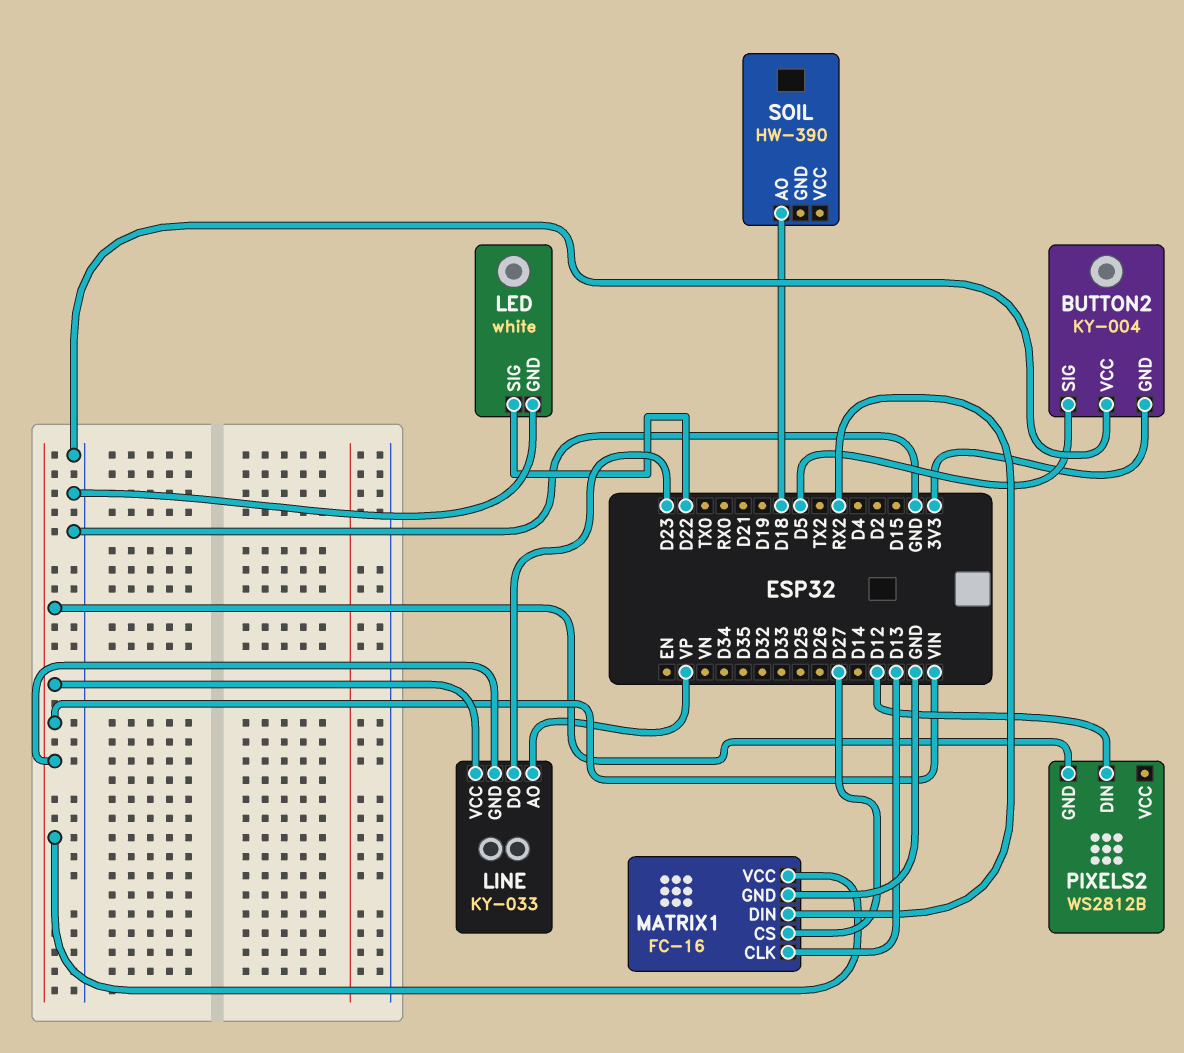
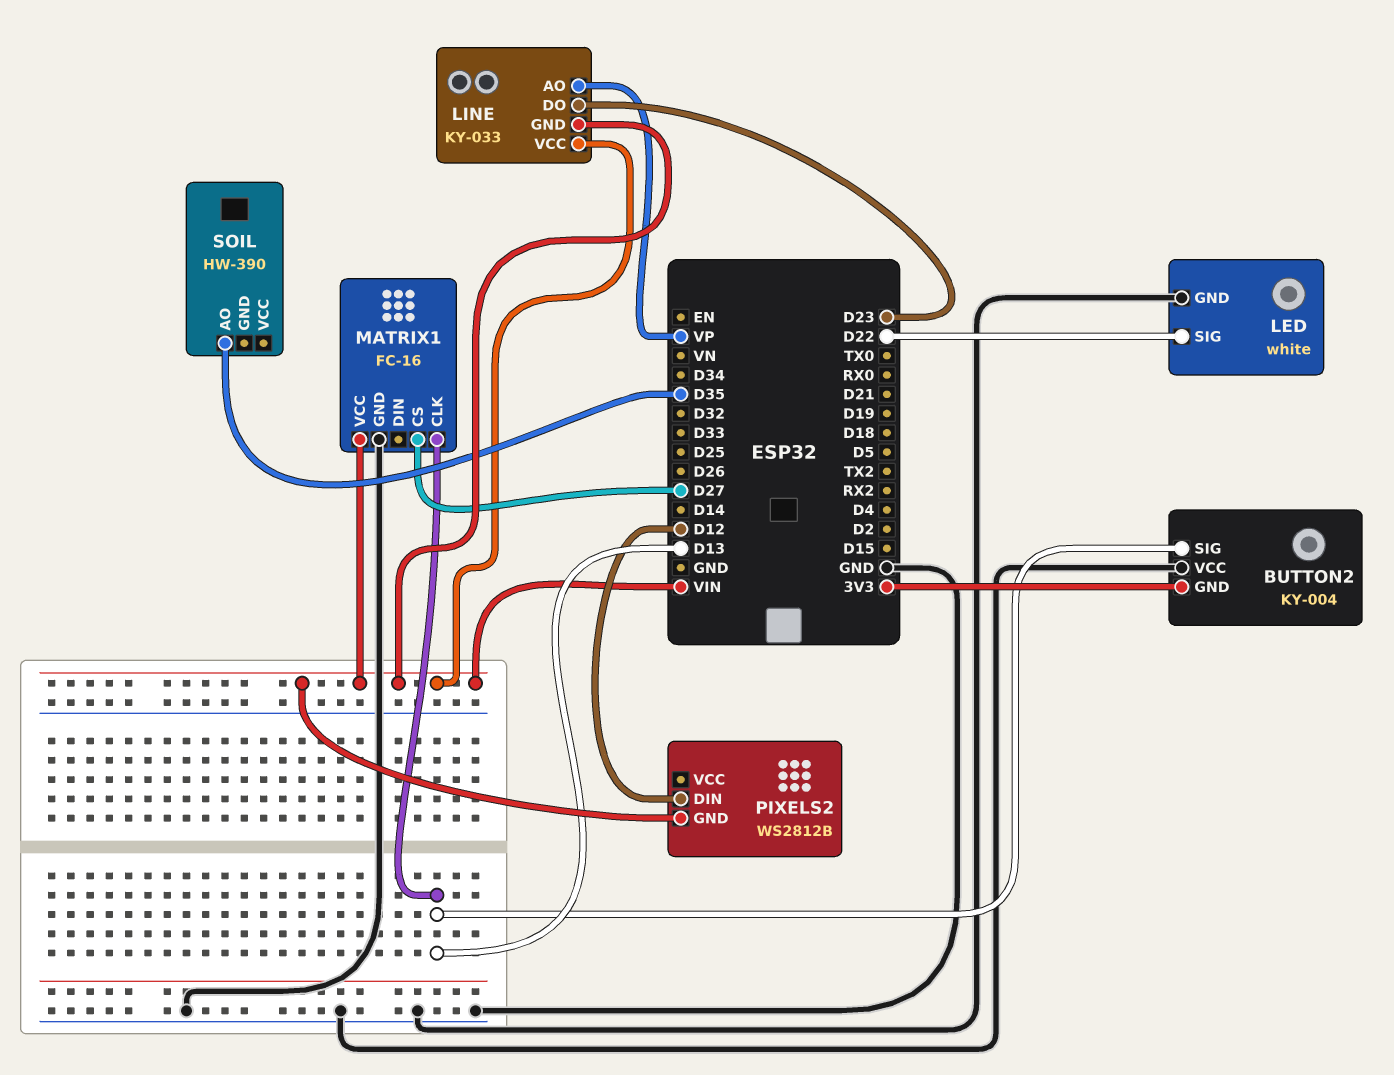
BUTTON2 pin SIG: D5 -> D13
MATRIX1 pin DIN: RX2 -> none
SOIL pin AO: D18 -> D35

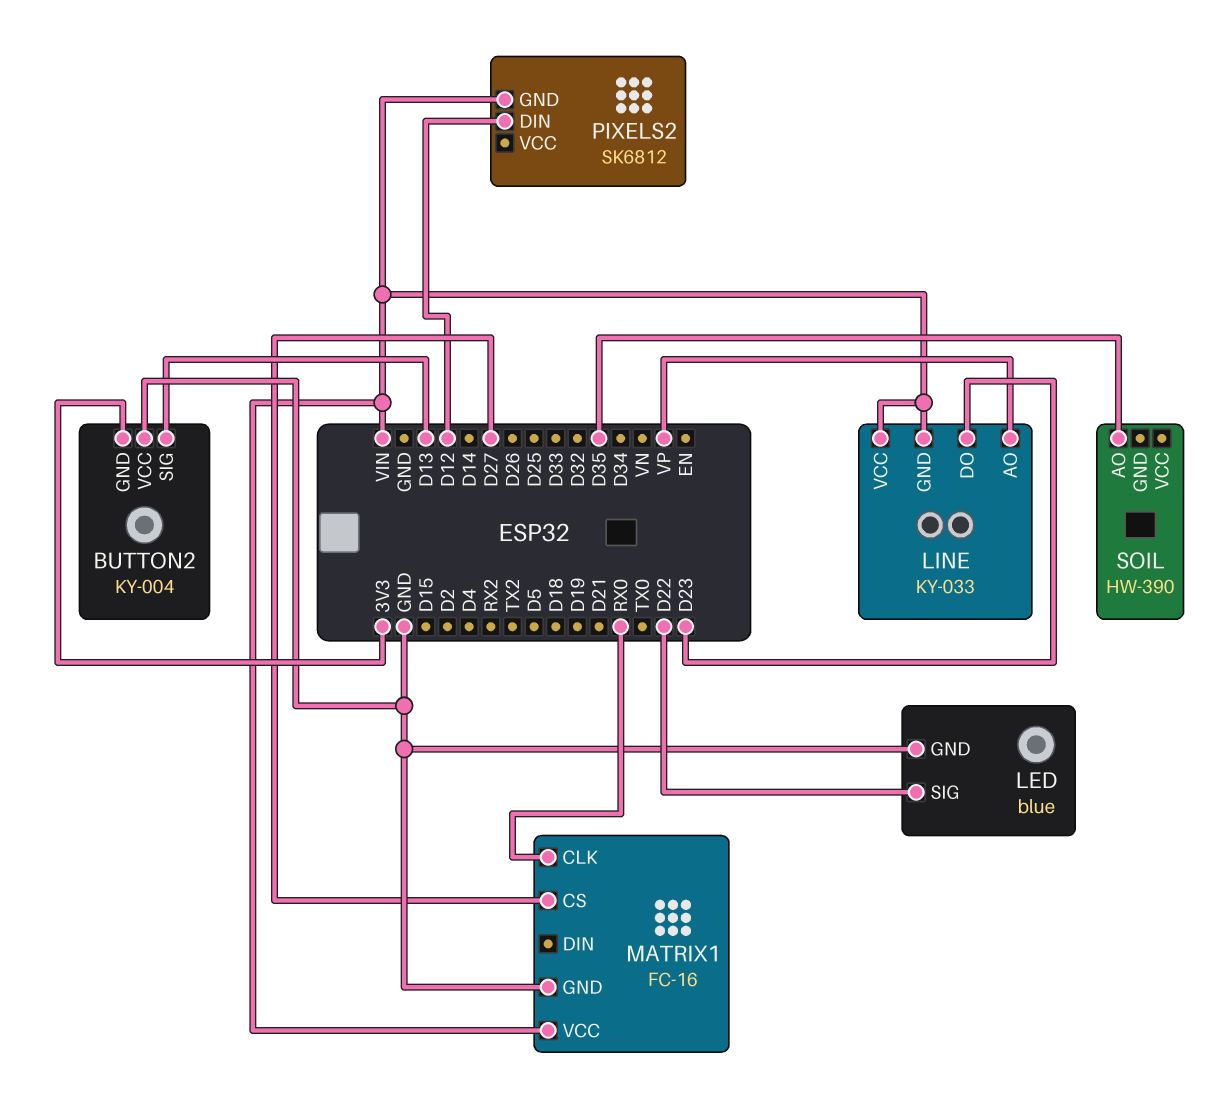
LED: white -> blue
MATRIX1 pin CLK: D13 -> RX0
PIXELS2: WS2812B -> SK6812

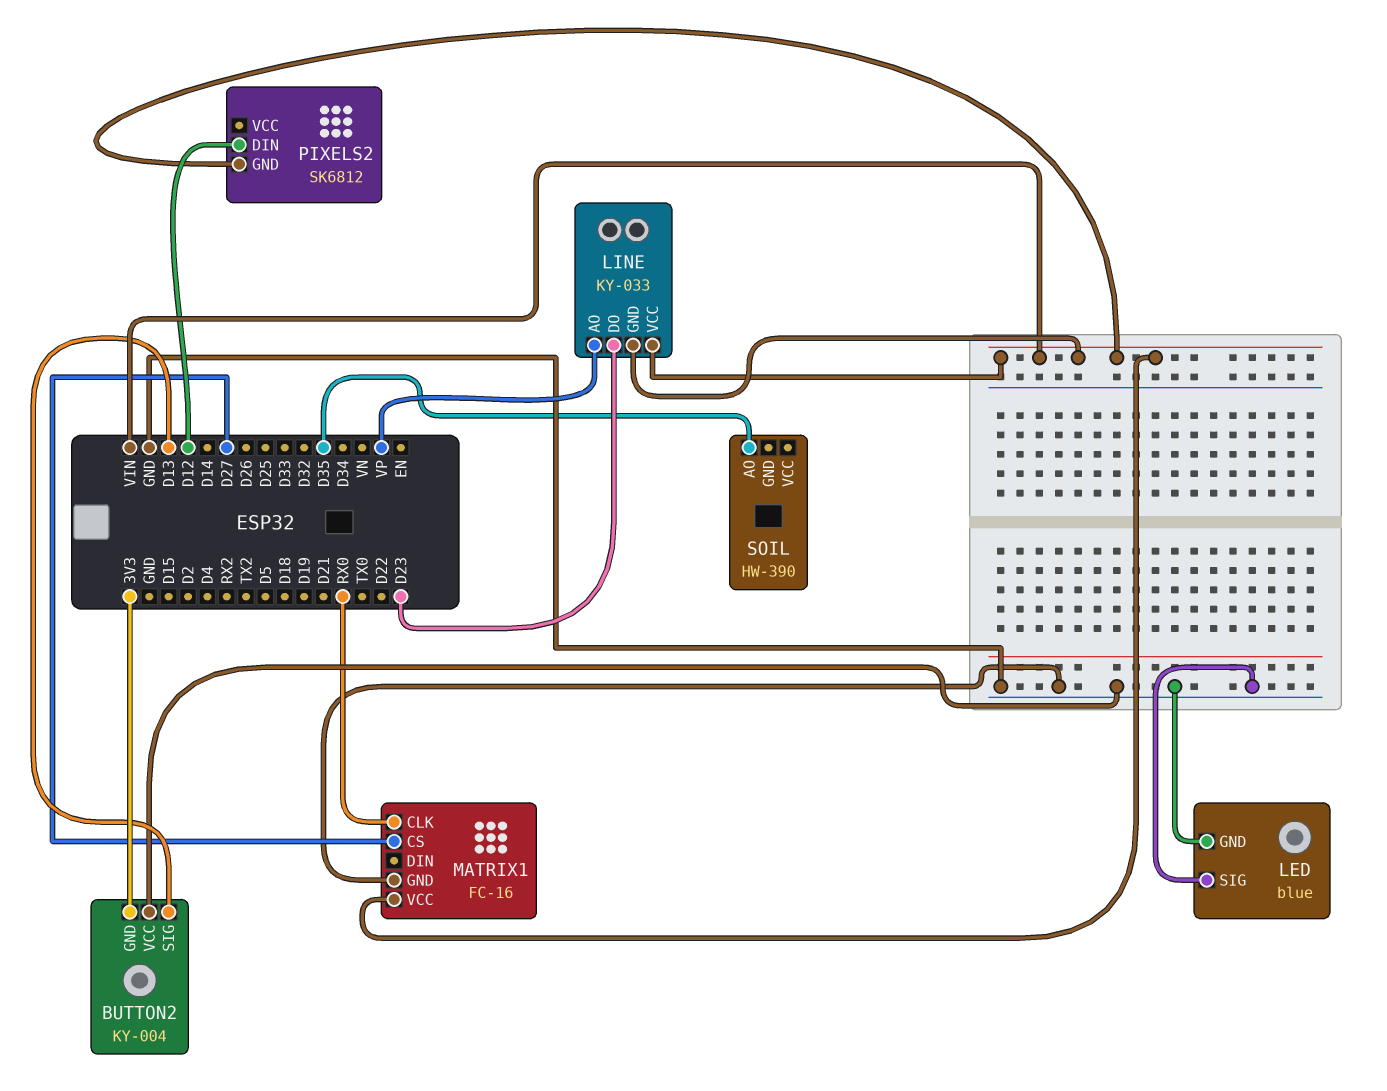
LED pin SIG: D22 -> GND

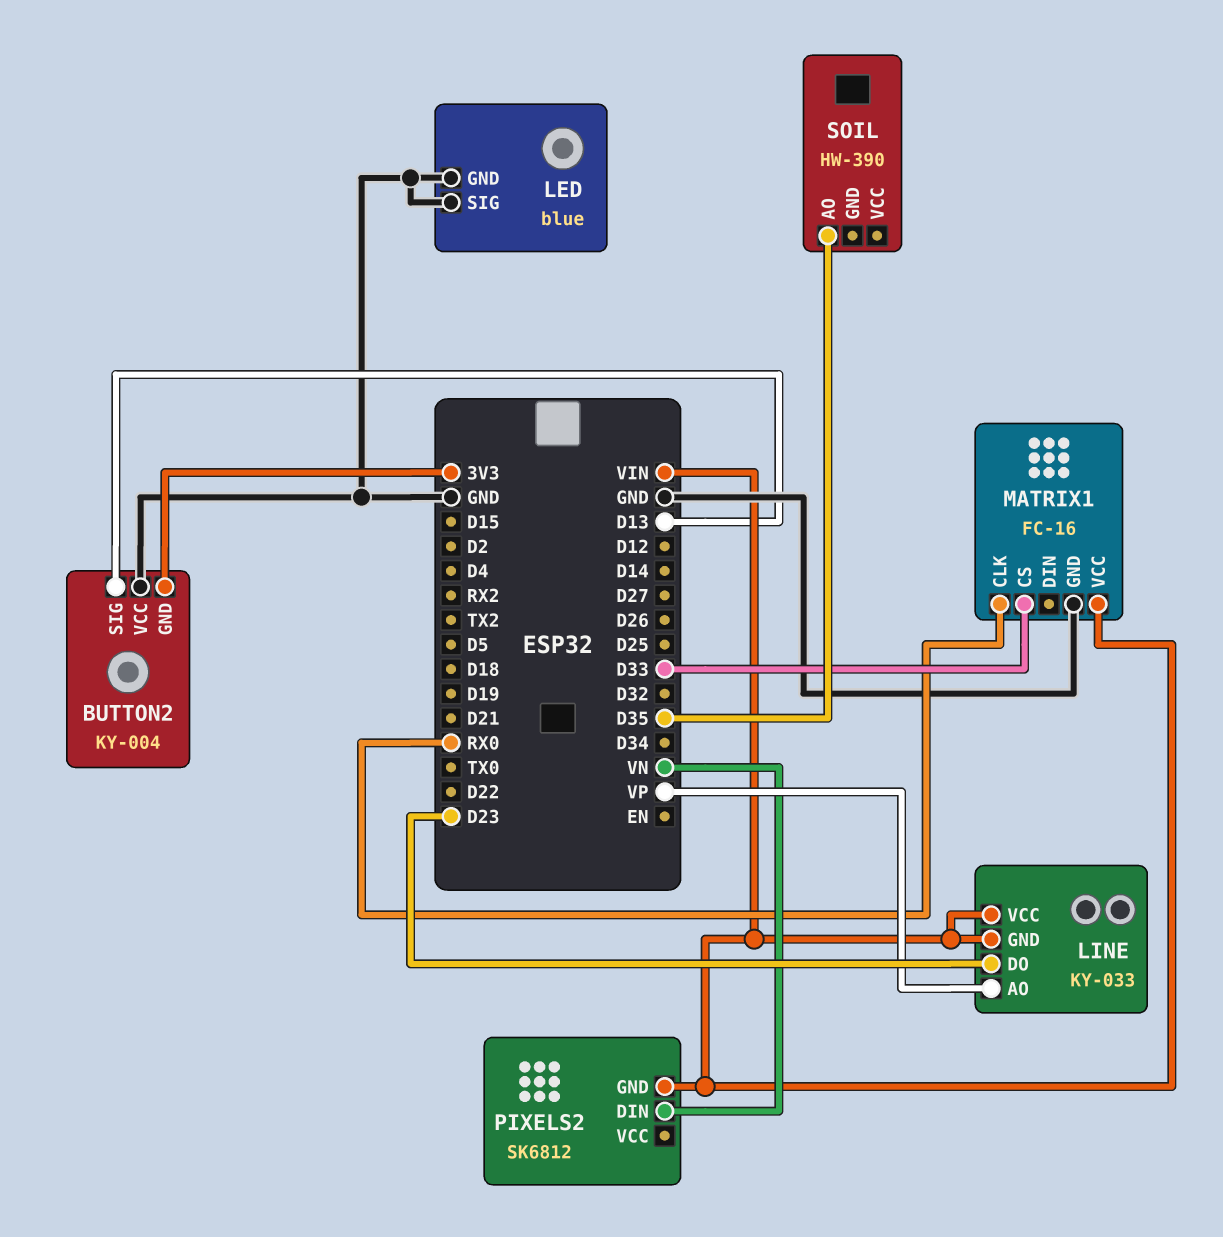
MATRIX1 pin CS: D27 -> D33
PIXELS2 pin DIN: D12 -> VN

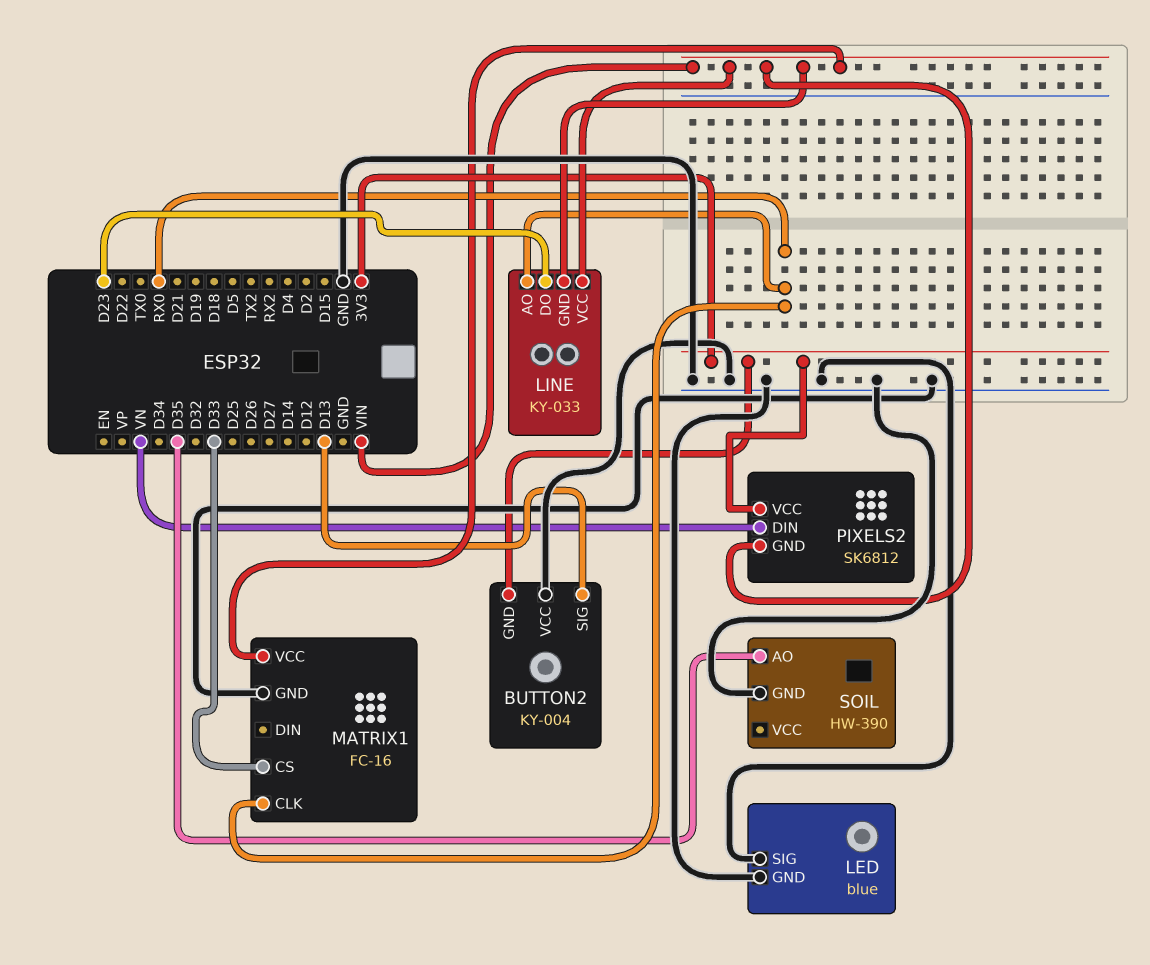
LINE pin AO: VP -> RX0
PIXELS2 pin VCC: none -> 3V3
SOIL pin GND: none -> GND

